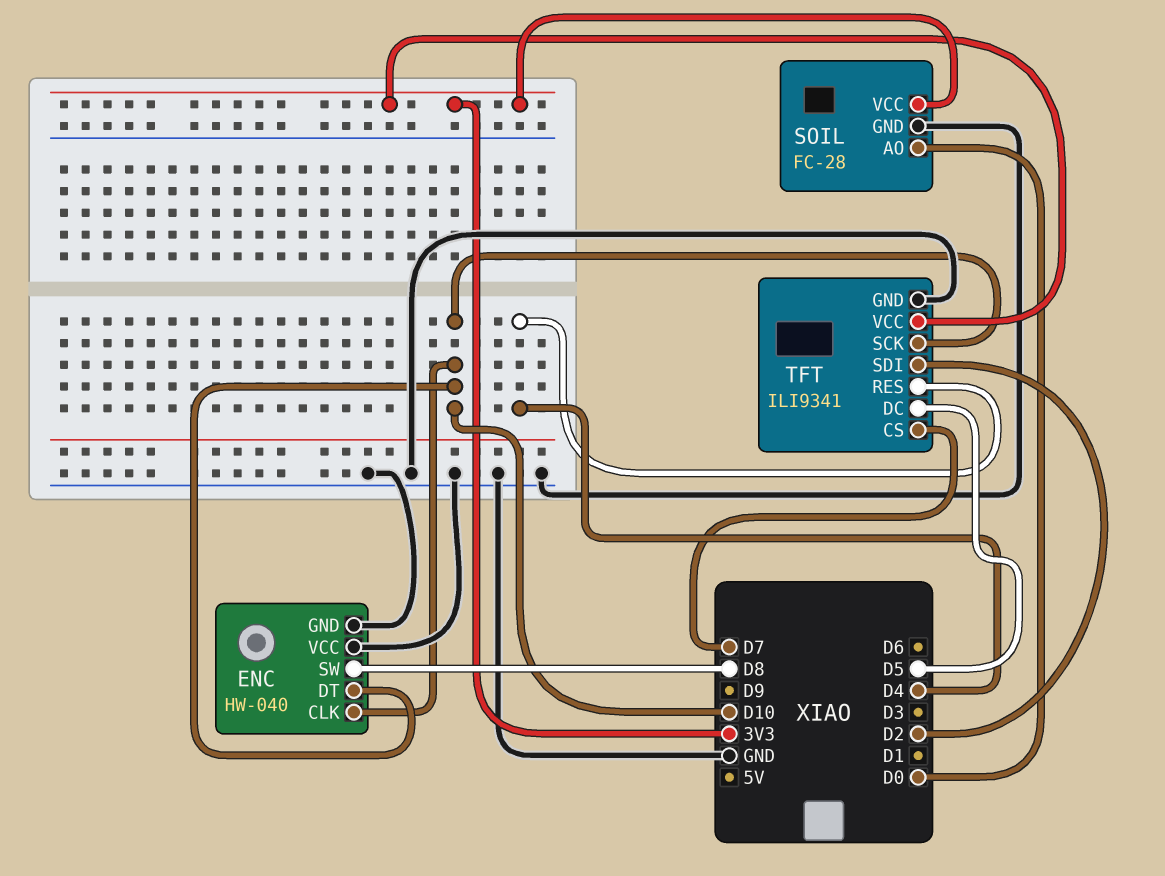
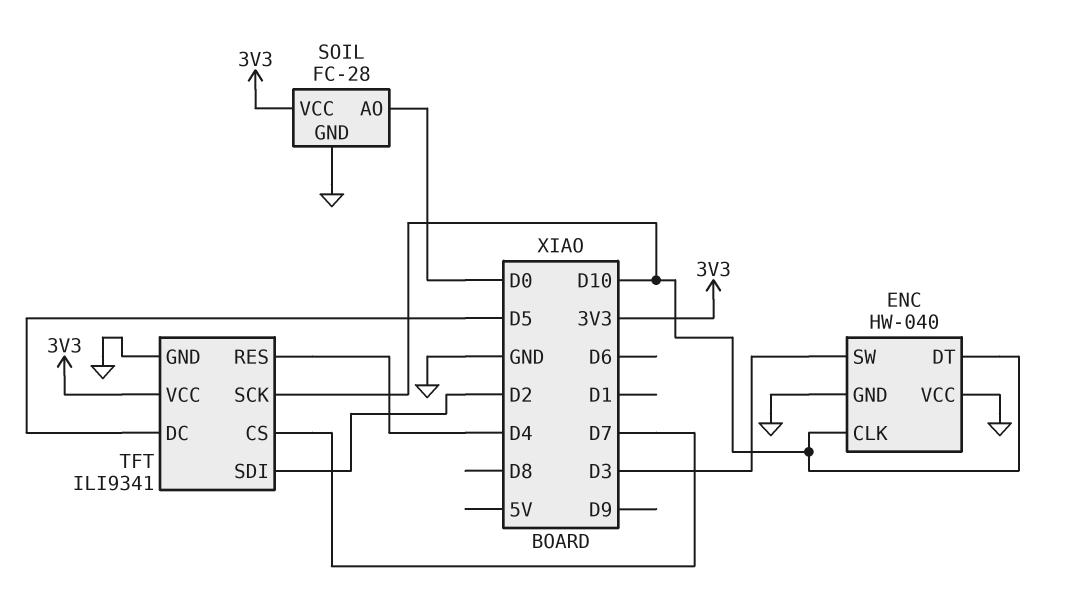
ENC pin SW: D8 -> D3

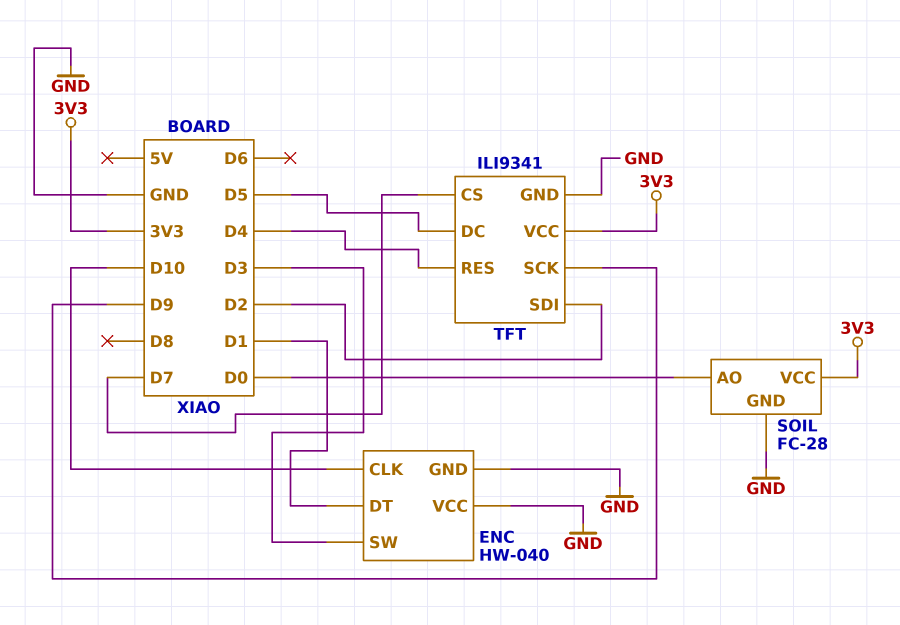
ENC pin DT: D10 -> D1
TFT pin SCK: D10 -> D9

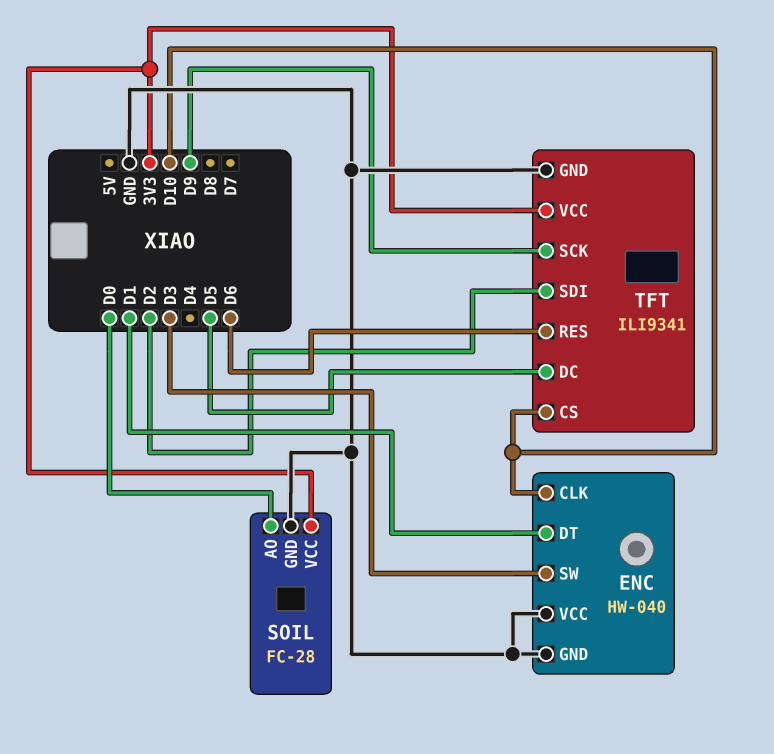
TFT pin CS: D7 -> D10
TFT pin RES: D4 -> D6

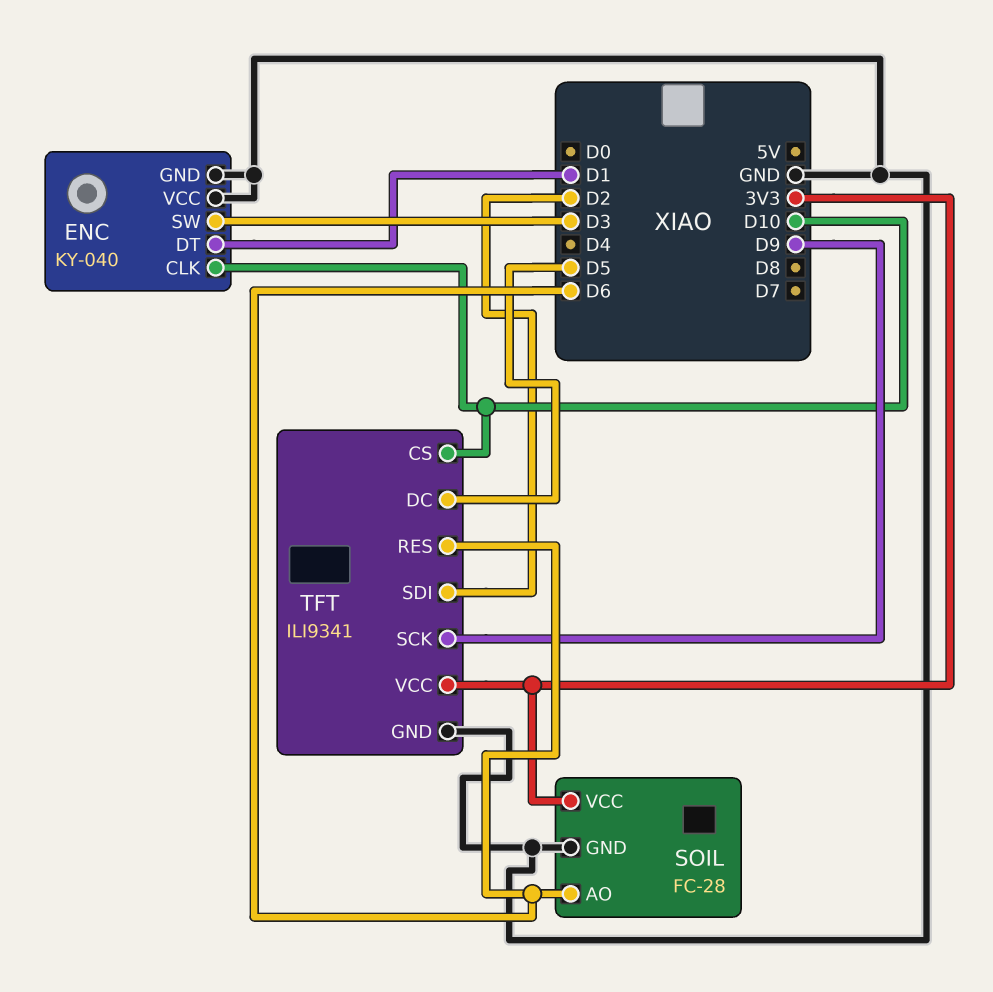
ENC: HW-040 -> KY-040
SOIL pin AO: D0 -> D6

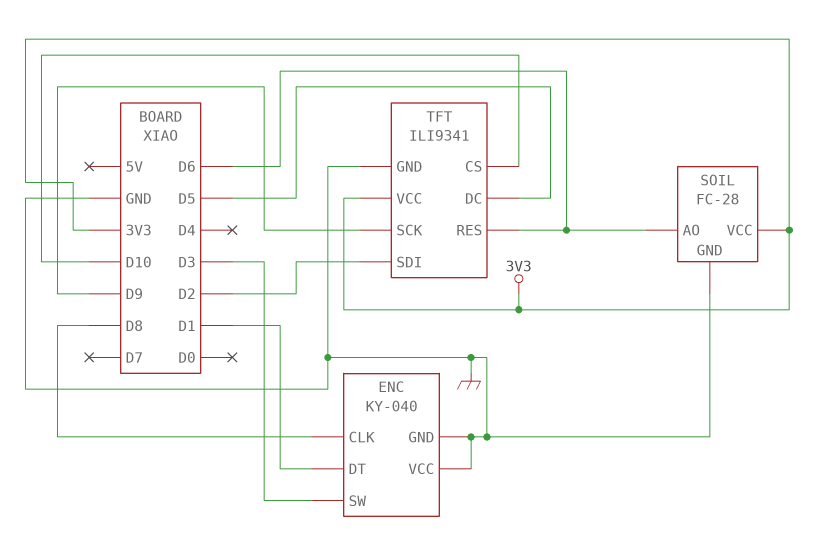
ENC pin CLK: D10 -> D8

